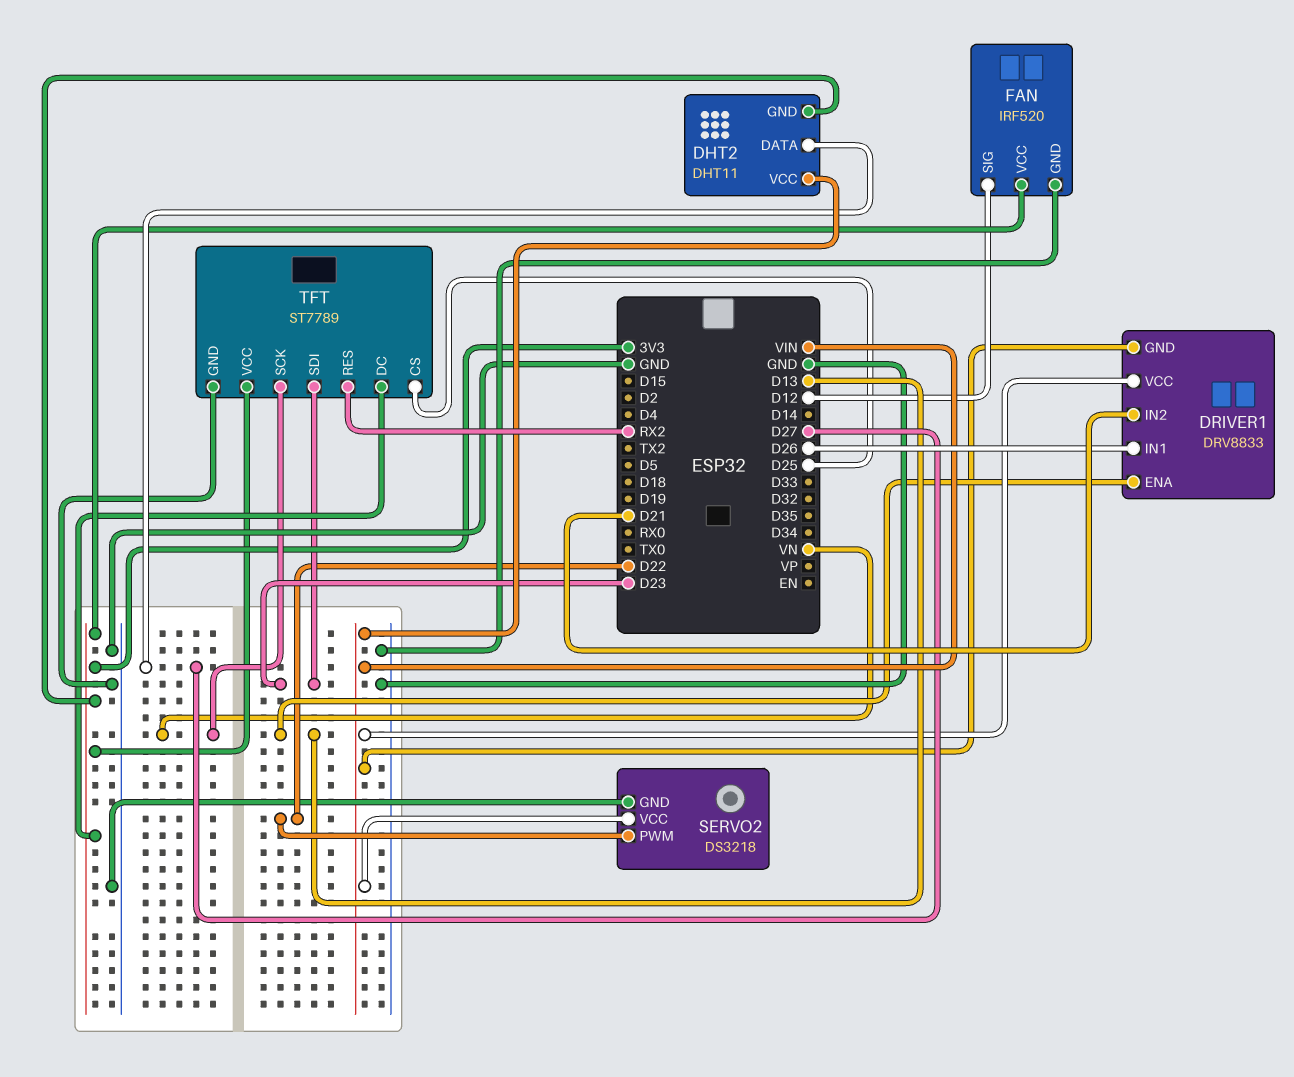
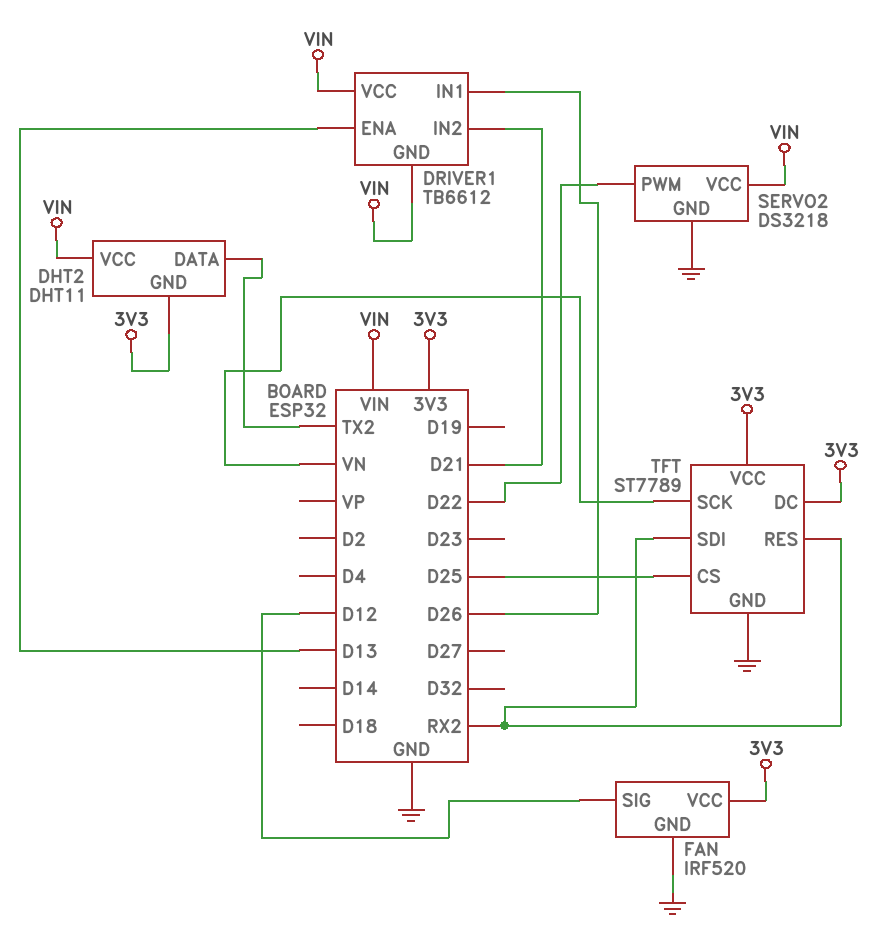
DHT2 pin DATA: D27 -> TX2
DRIVER1: DRV8833 -> TB6612
TFT pin SDI: D23 -> RX2

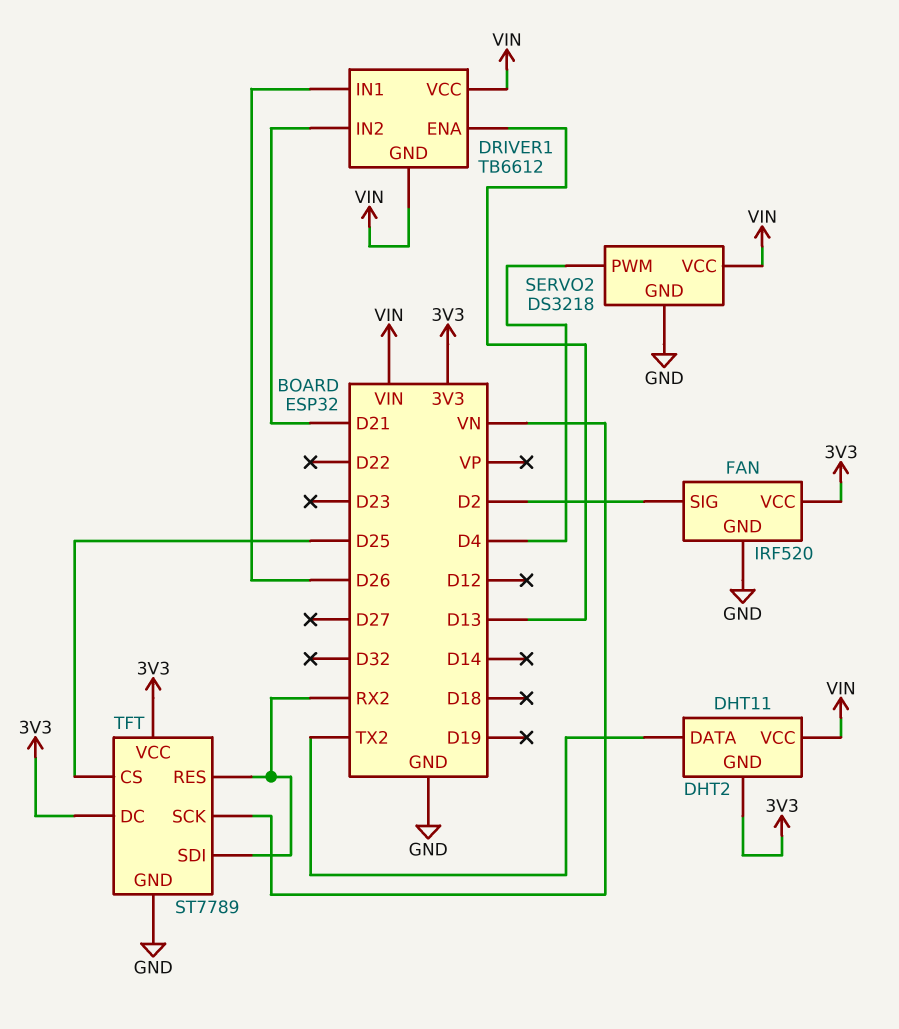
FAN pin SIG: D12 -> D2
SERVO2 pin PWM: D22 -> D4

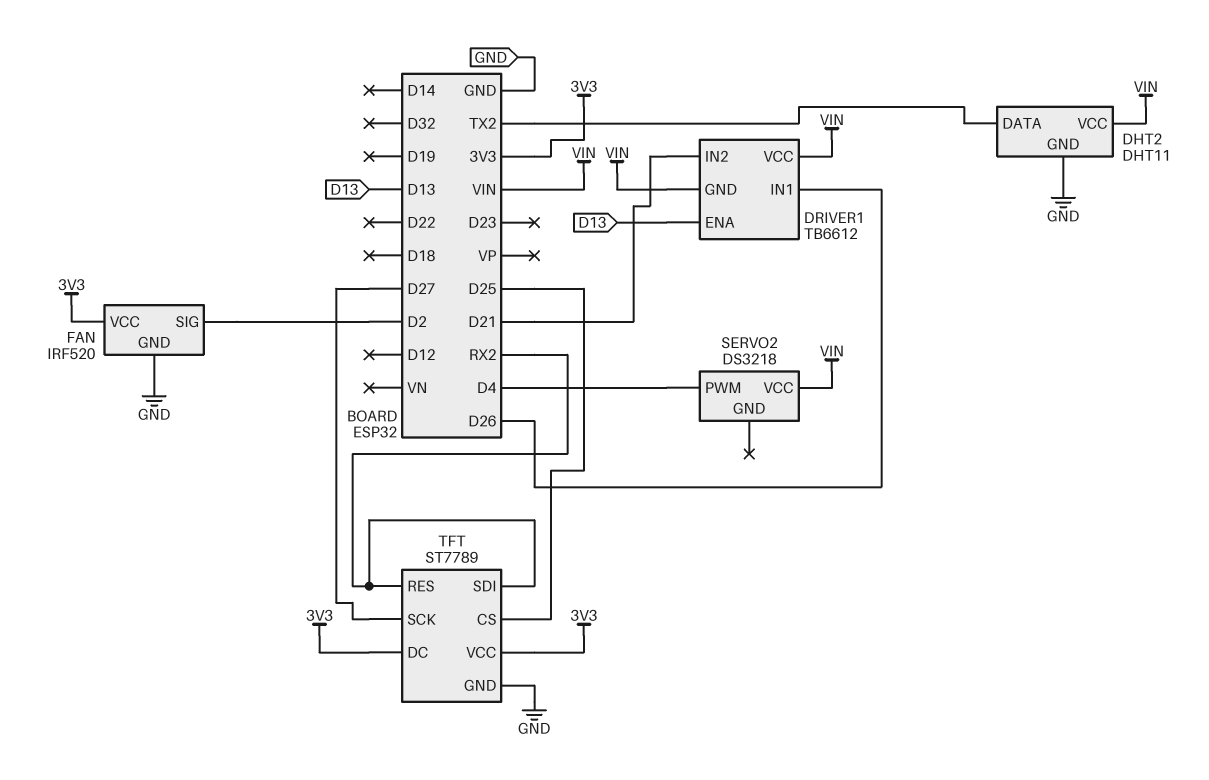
DHT2 pin GND: 3V3 -> GND
SERVO2 pin GND: GND -> none
TFT pin SCK: VN -> D27

